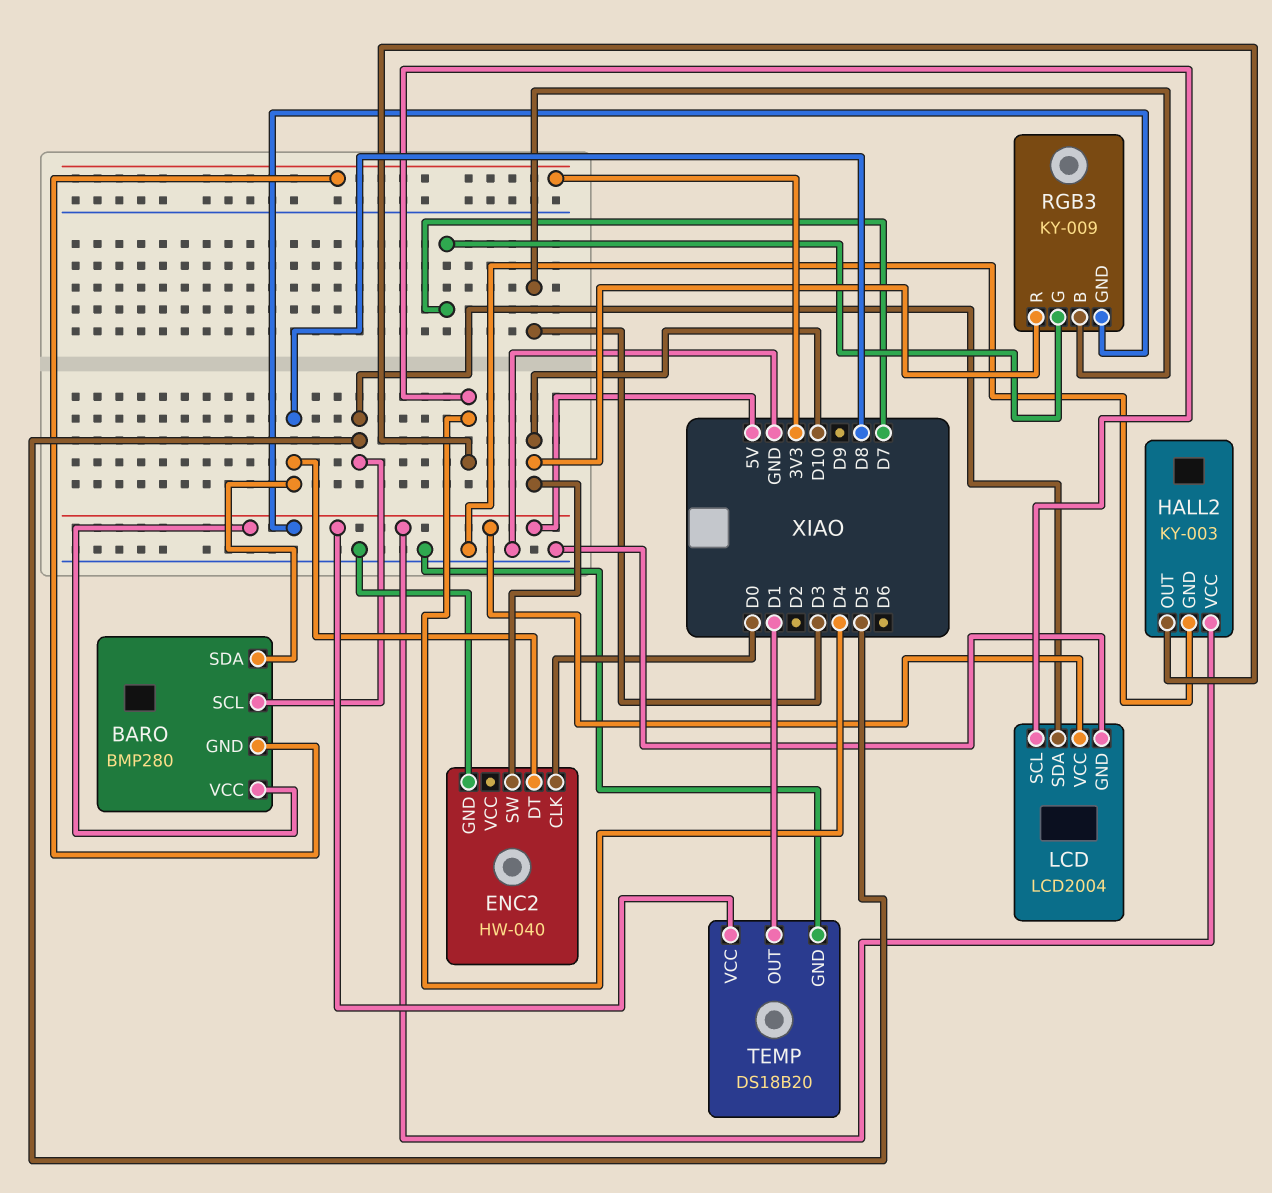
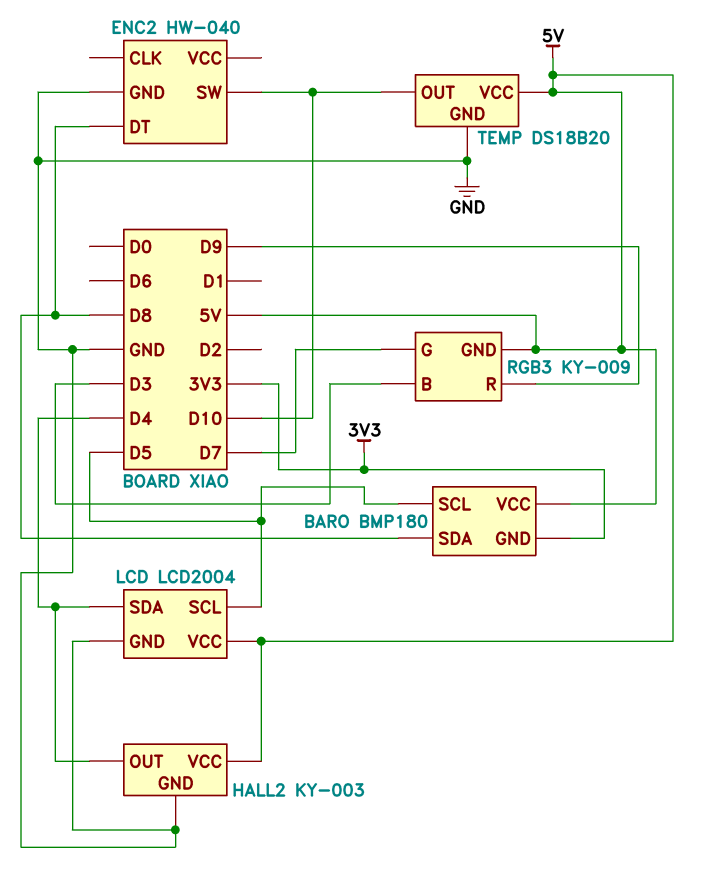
BARO: BMP280 -> BMP180
ENC2 pin CLK: D0 -> none
LCD pin SCL: D4 -> D5
LCD pin SDA: D5 -> D4
RGB3 pin R: D10 -> D9
TEMP pin OUT: D1 -> D10

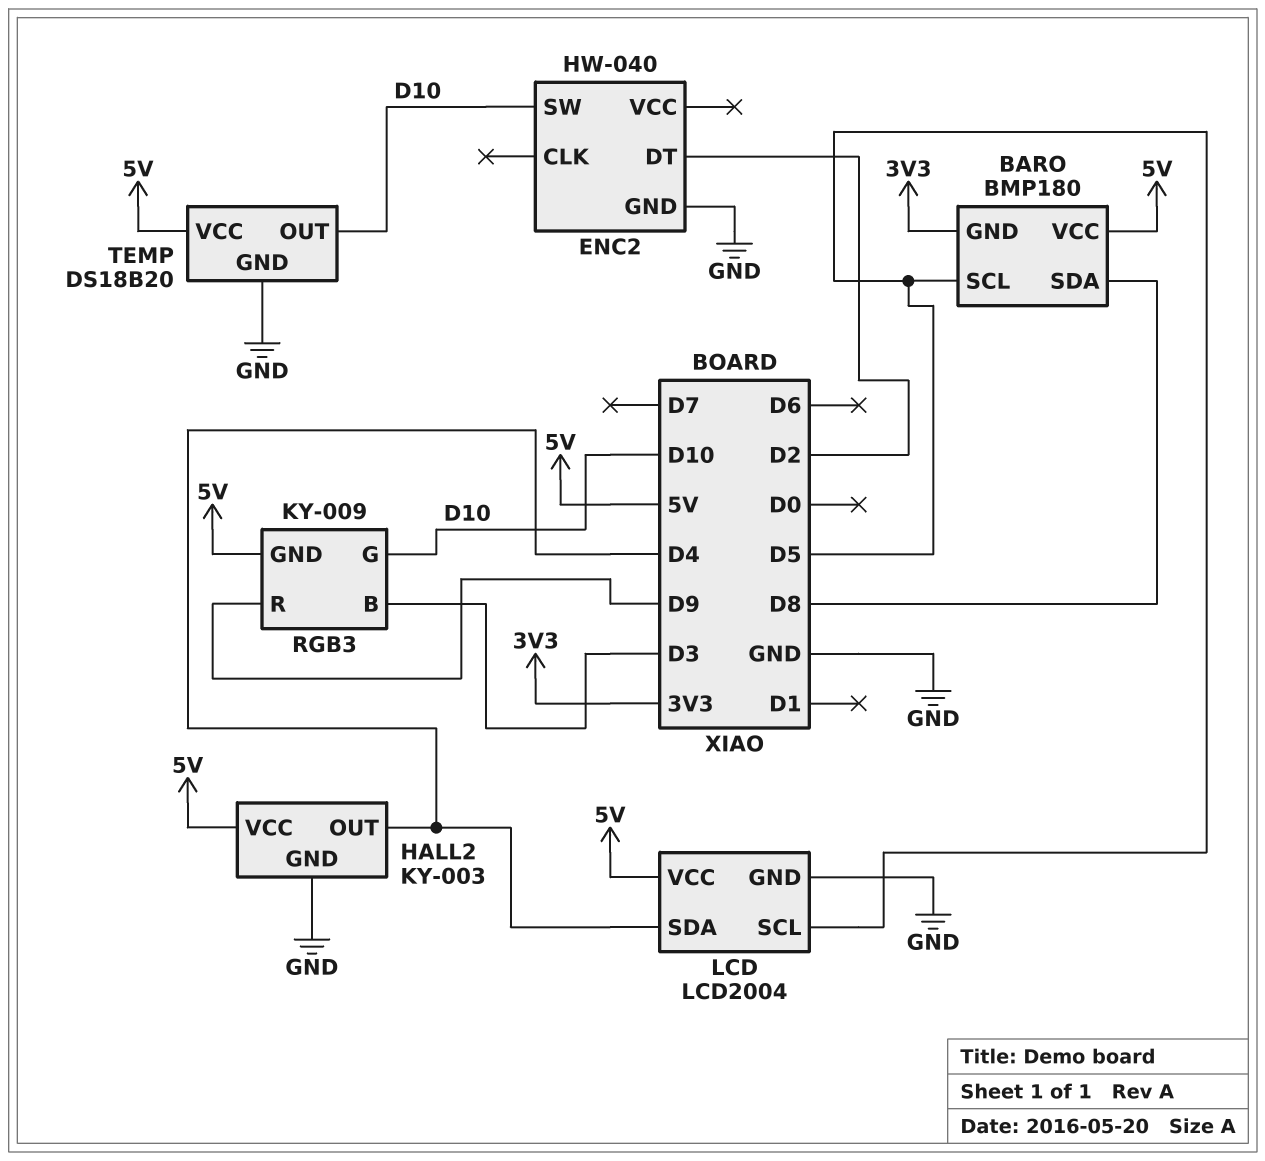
ENC2 pin DT: D8 -> D2
RGB3 pin G: D7 -> D10

